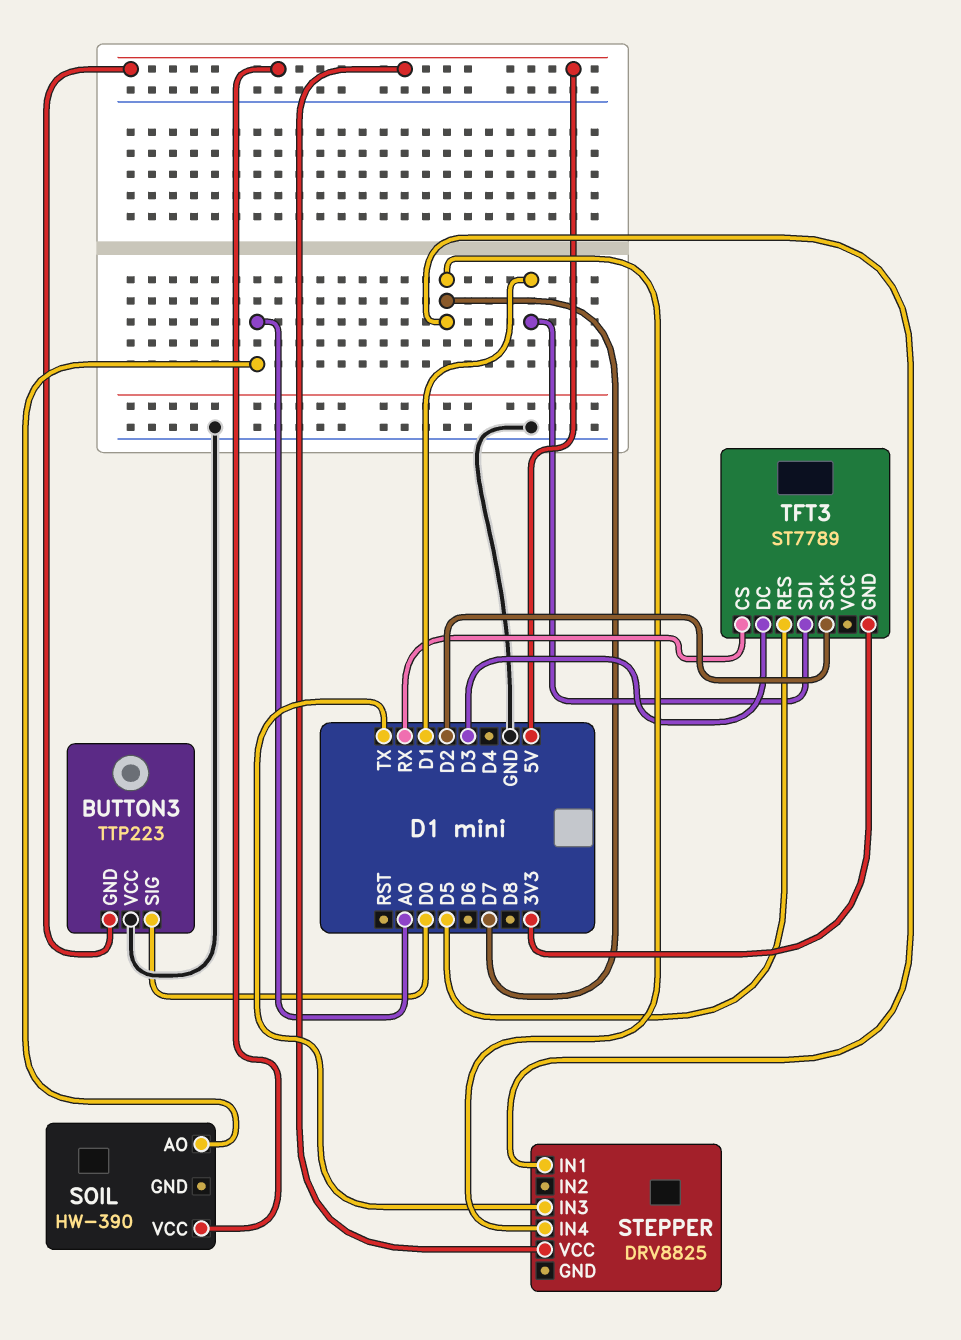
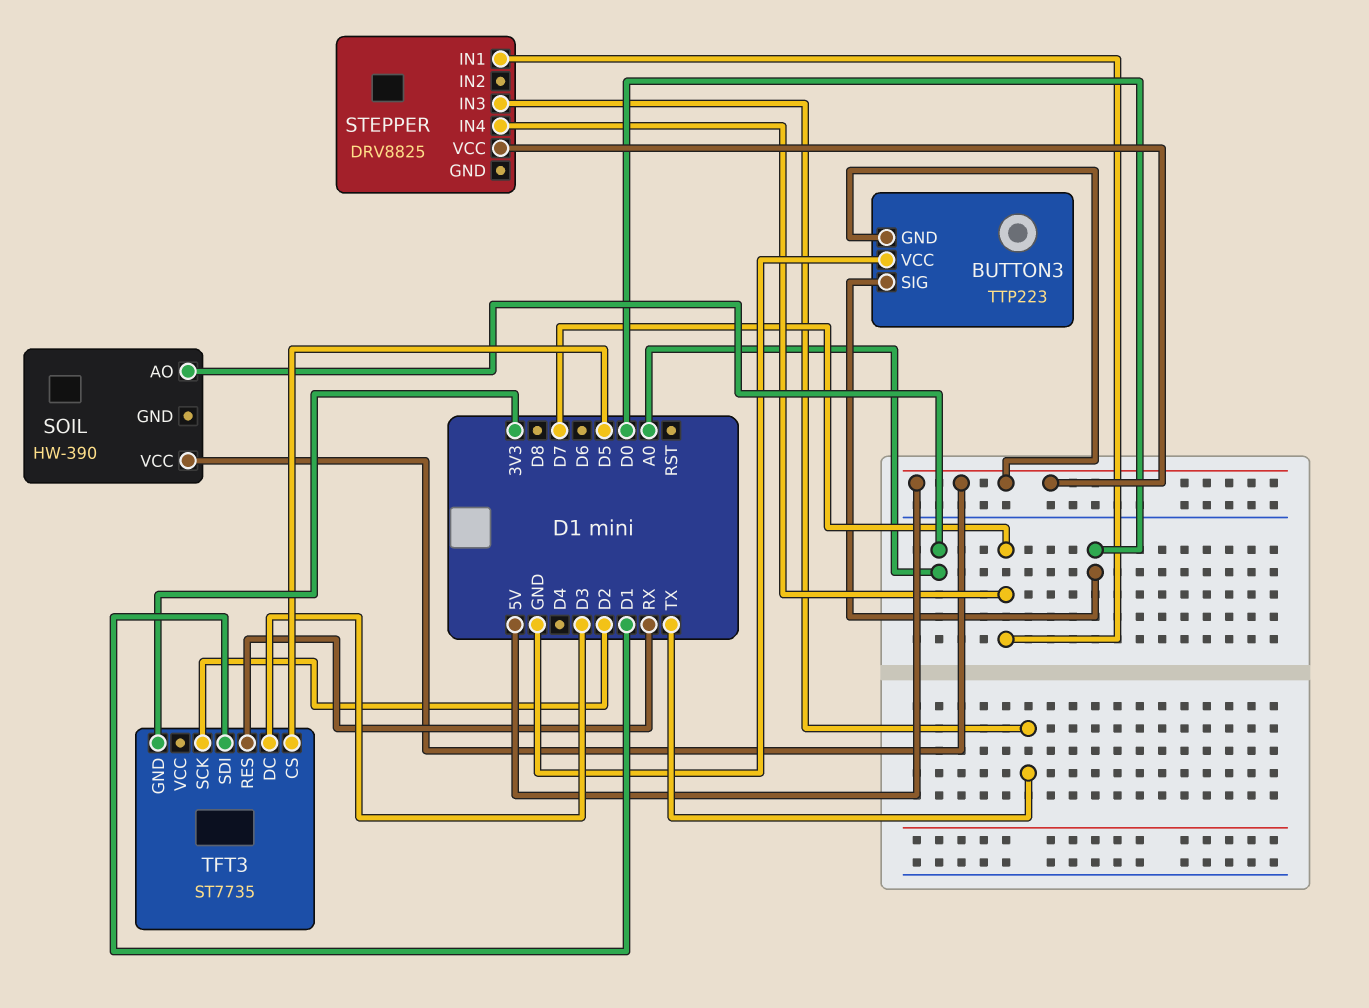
TFT3: ST7789 -> ST7735
TFT3 pin CS: RX -> D5
TFT3 pin RES: D5 -> RX

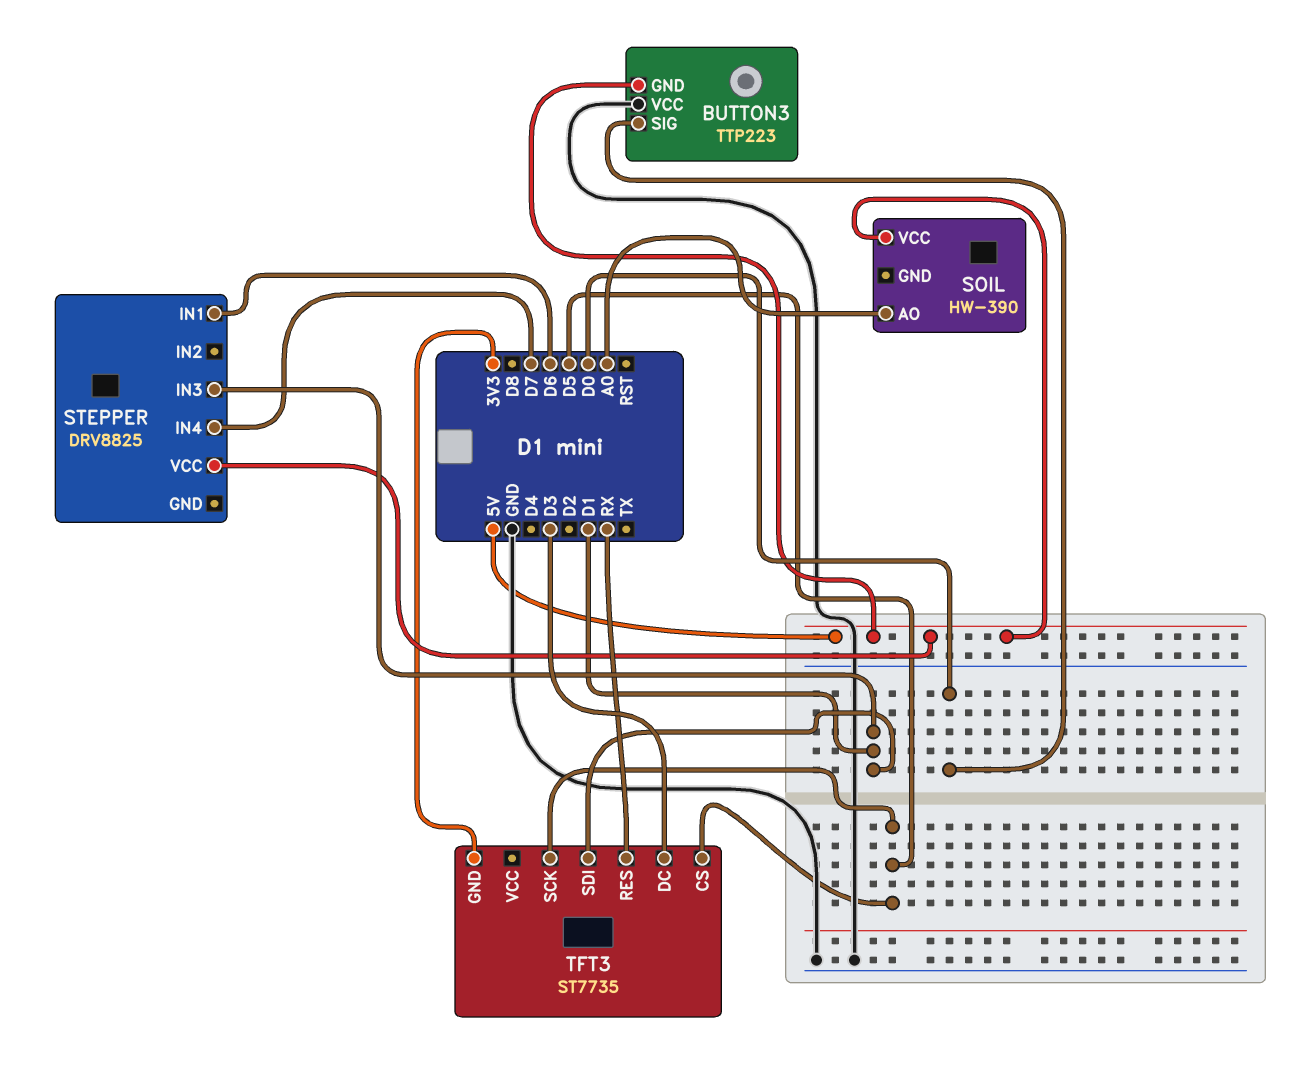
STEPPER pin IN1: D7 -> D6
STEPPER pin IN3: TX -> D1
TFT3 pin SCK: D2 -> D5

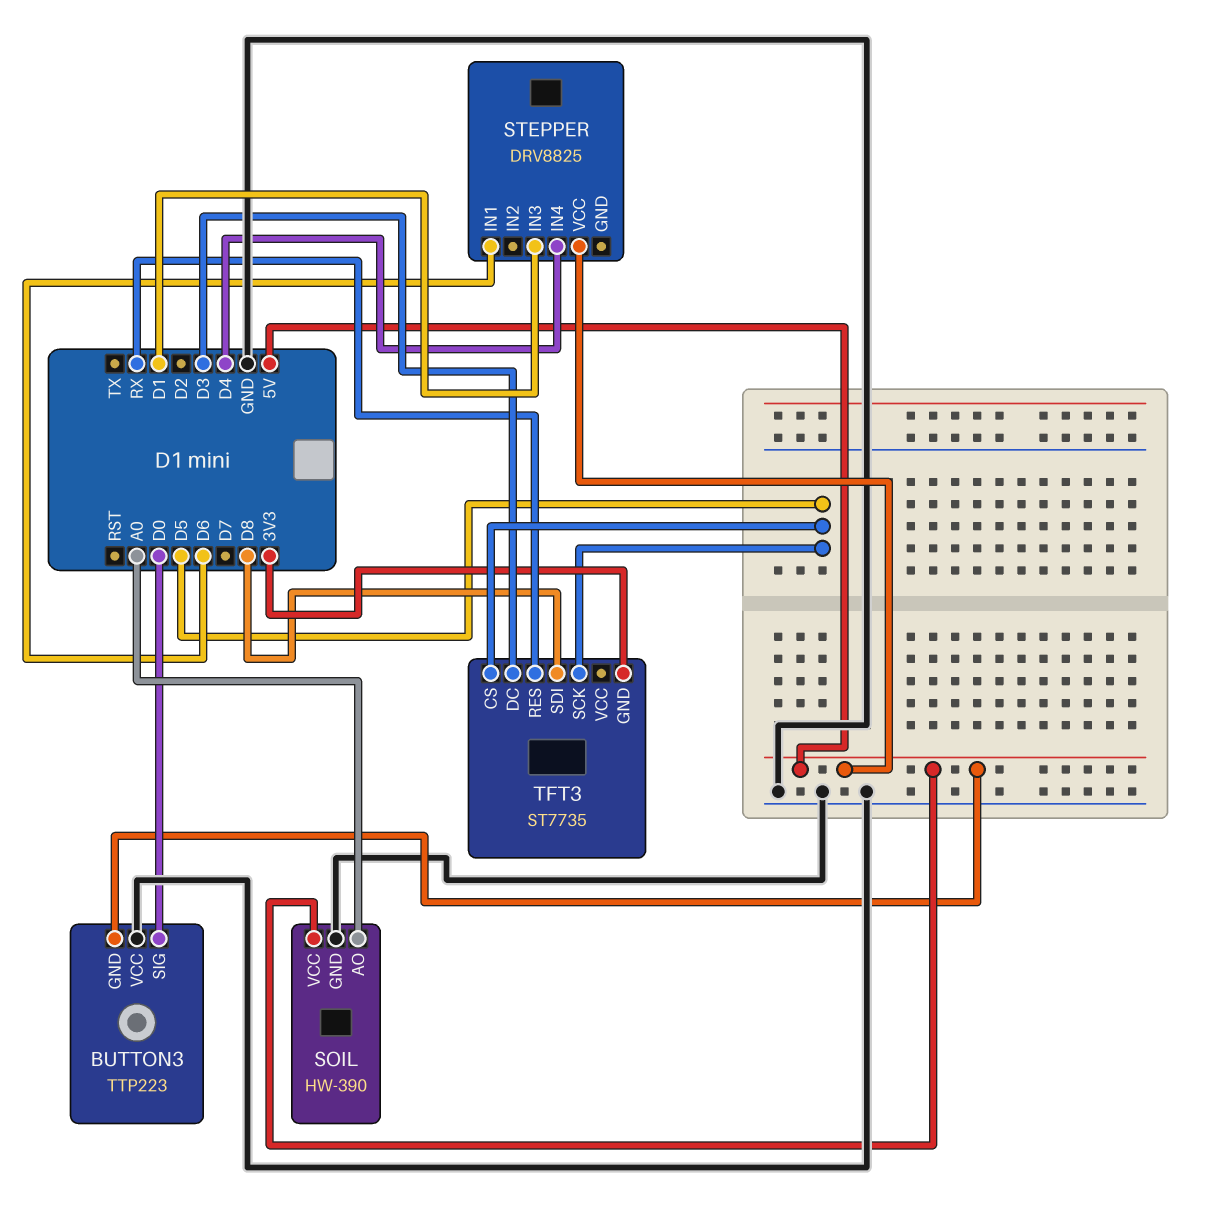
SOIL pin GND: none -> GND
STEPPER pin IN4: D7 -> D4
TFT3 pin SDI: D1 -> D8

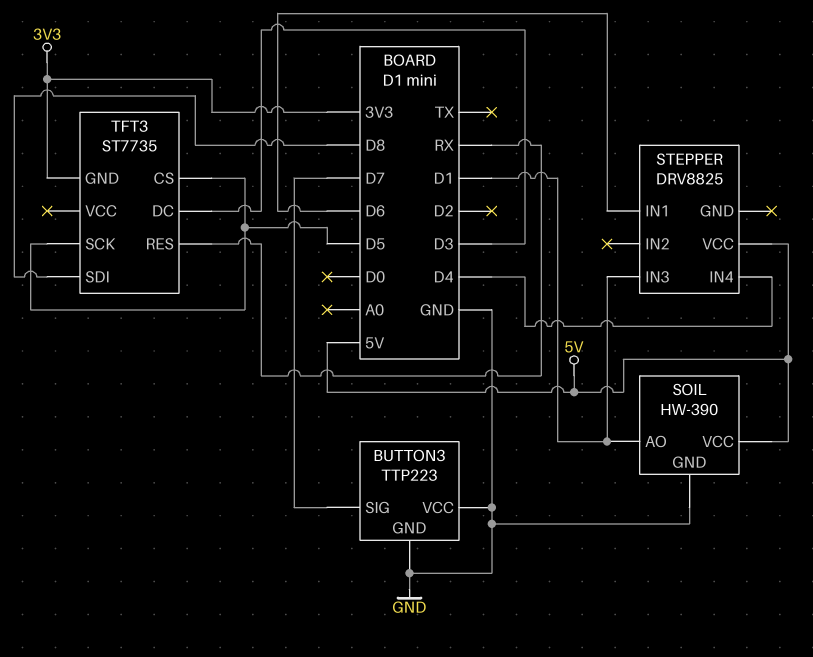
BUTTON3 pin GND: 5V -> GND
BUTTON3 pin SIG: D0 -> D7
SOIL pin AO: A0 -> D1

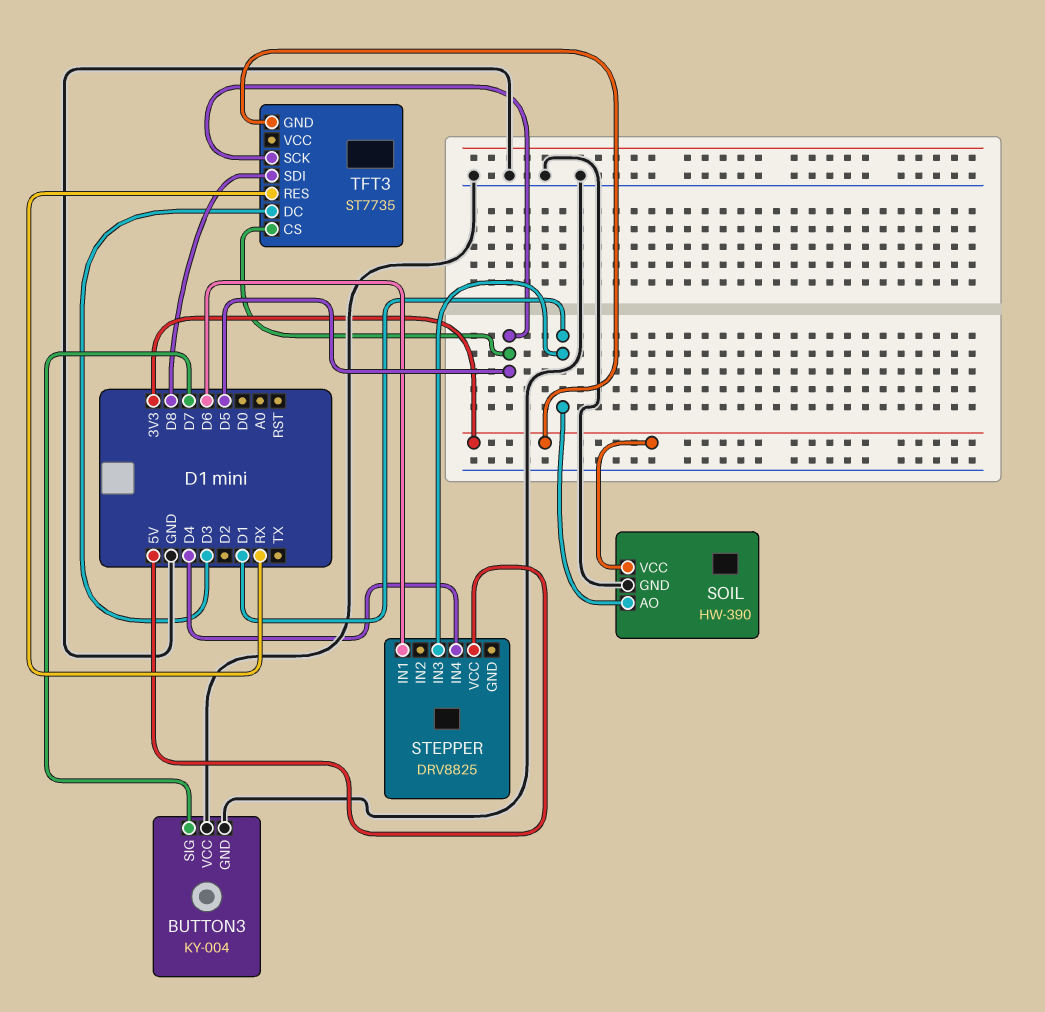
BUTTON3: TTP223 -> KY-004
SOIL pin VCC: 5V -> 3V3

